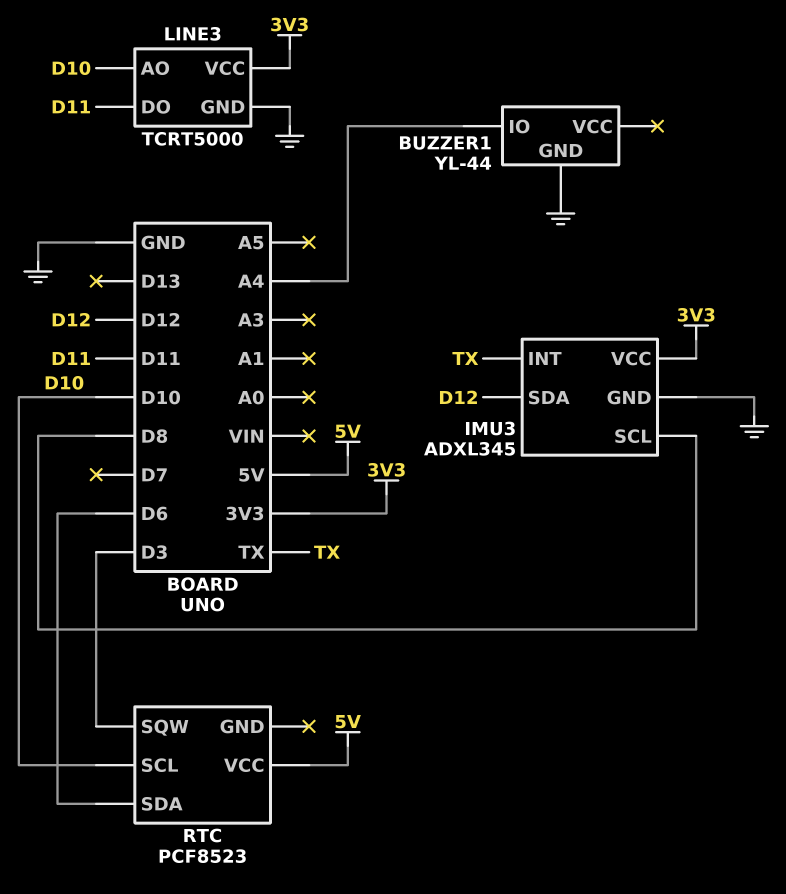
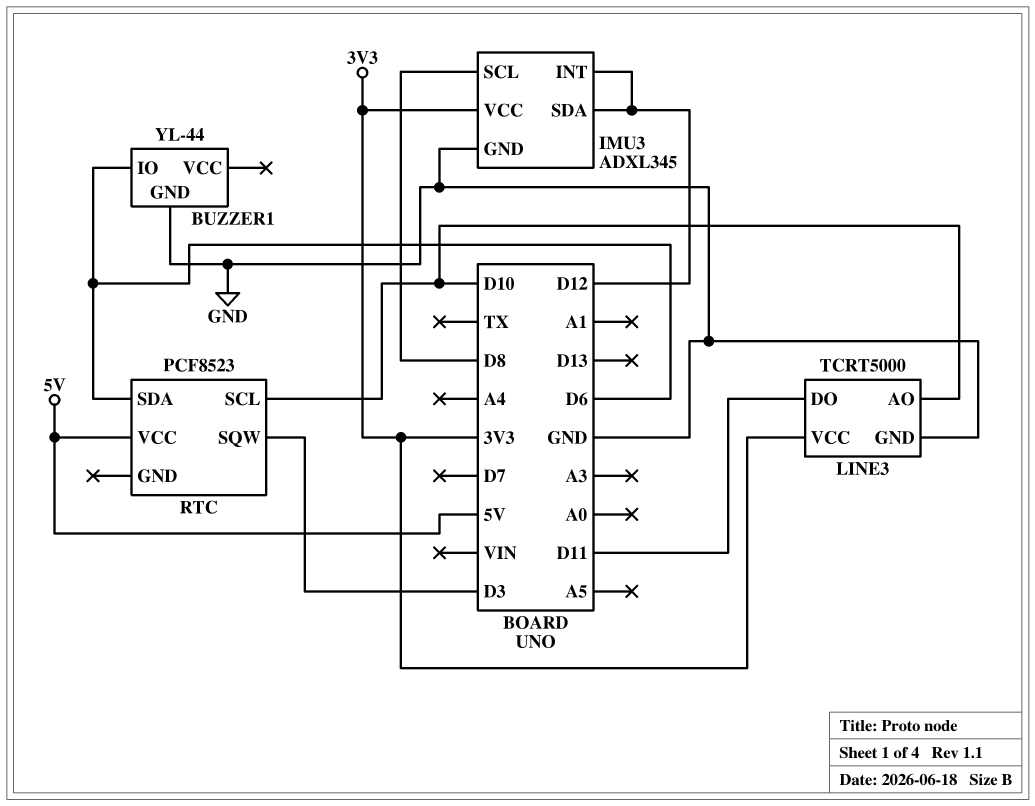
BUZZER1 pin IO: A4 -> D6
IMU3 pin INT: TX -> D12

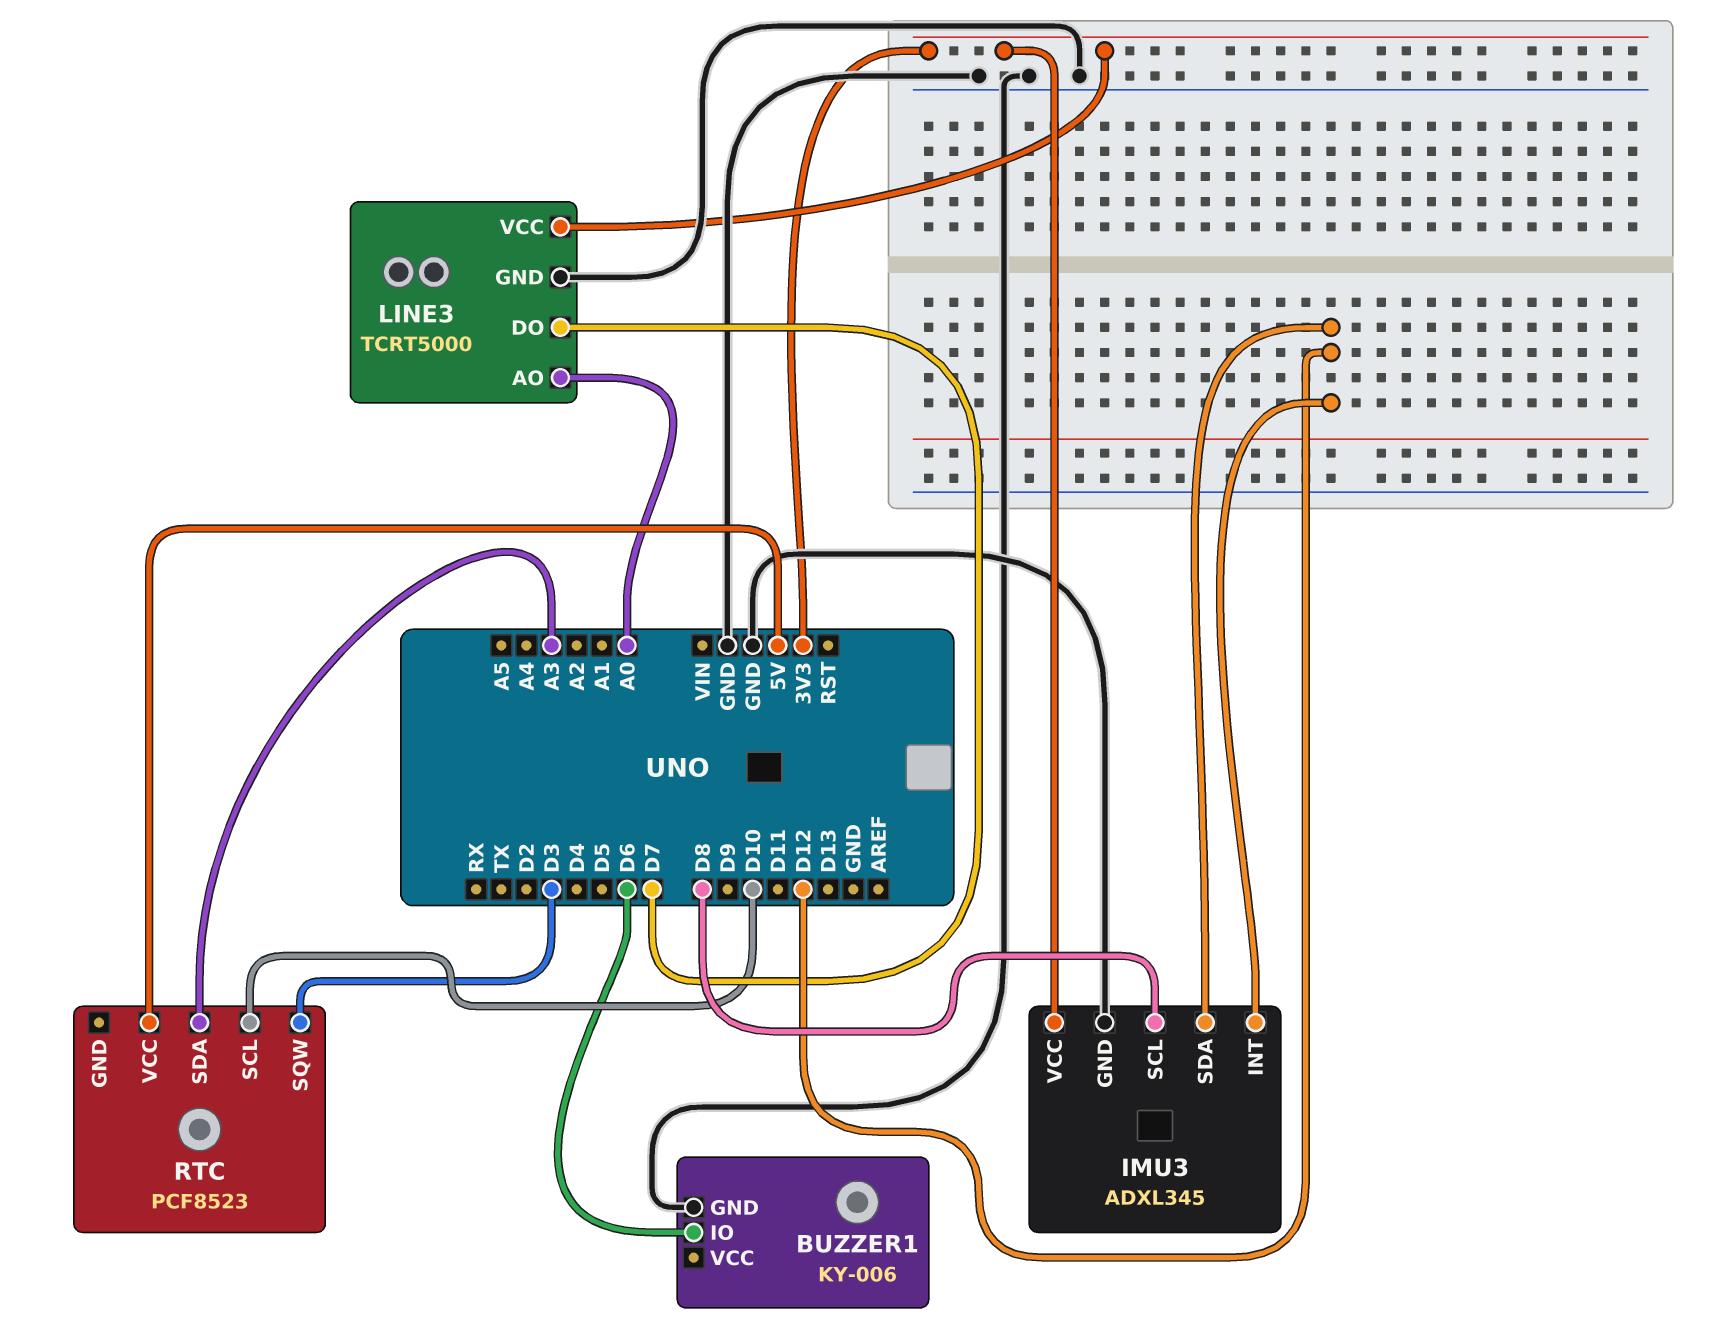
BUZZER1: YL-44 -> KY-006
LINE3 pin AO: D10 -> A0
LINE3 pin DO: D11 -> D7
RTC pin SDA: D6 -> A3

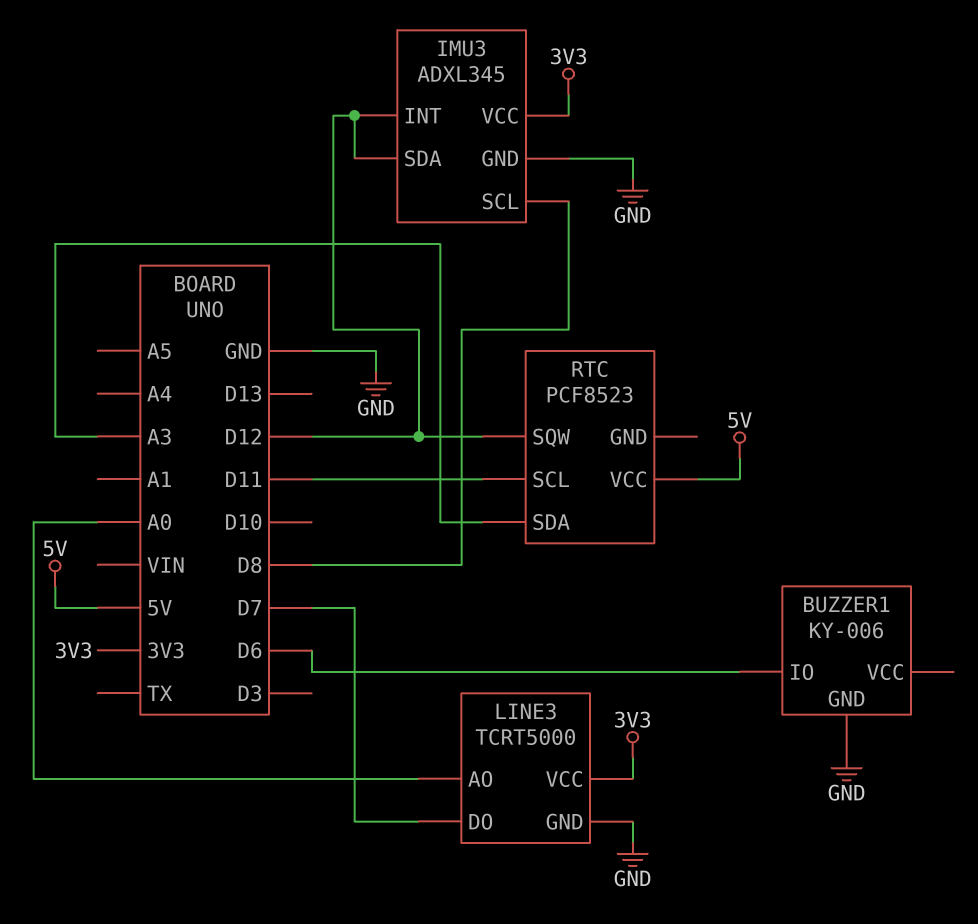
RTC pin SCL: D10 -> D11
RTC pin SQW: D3 -> D12

